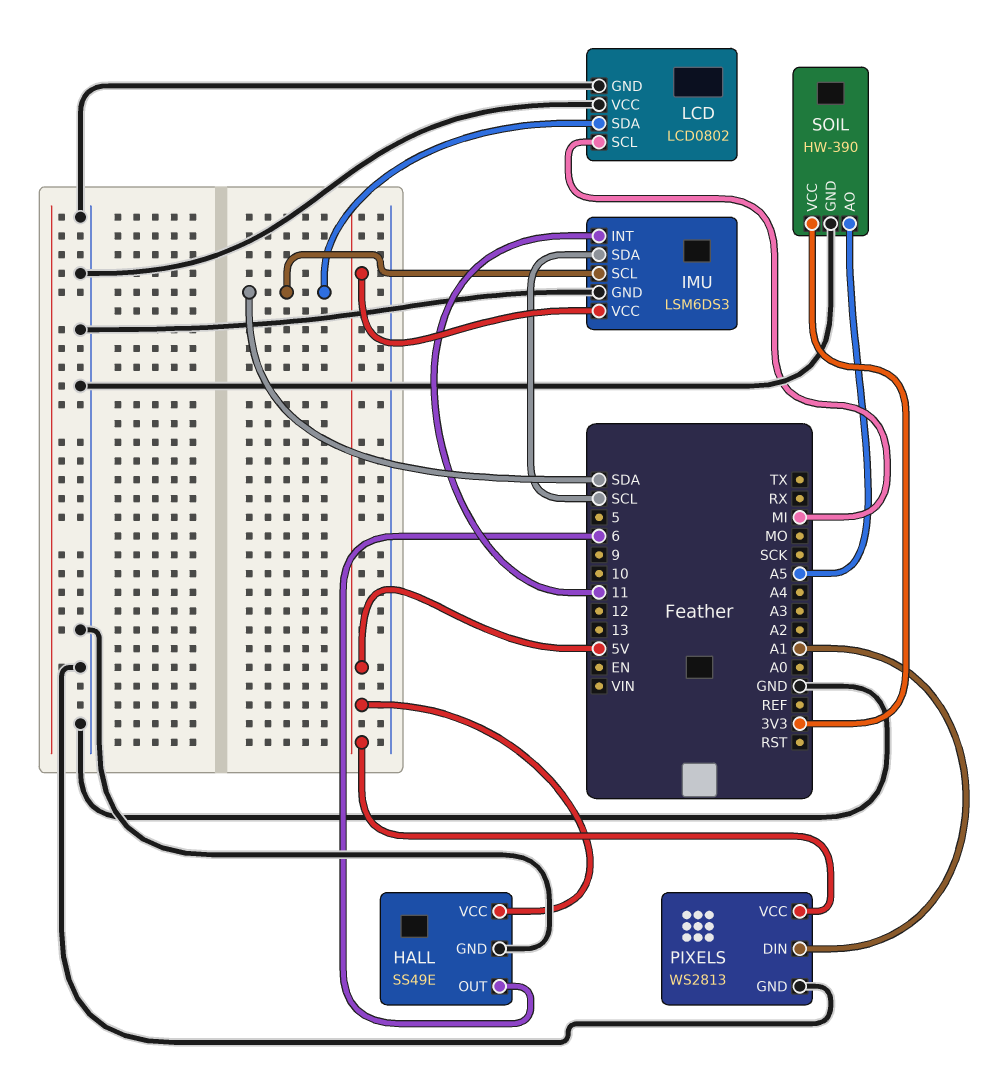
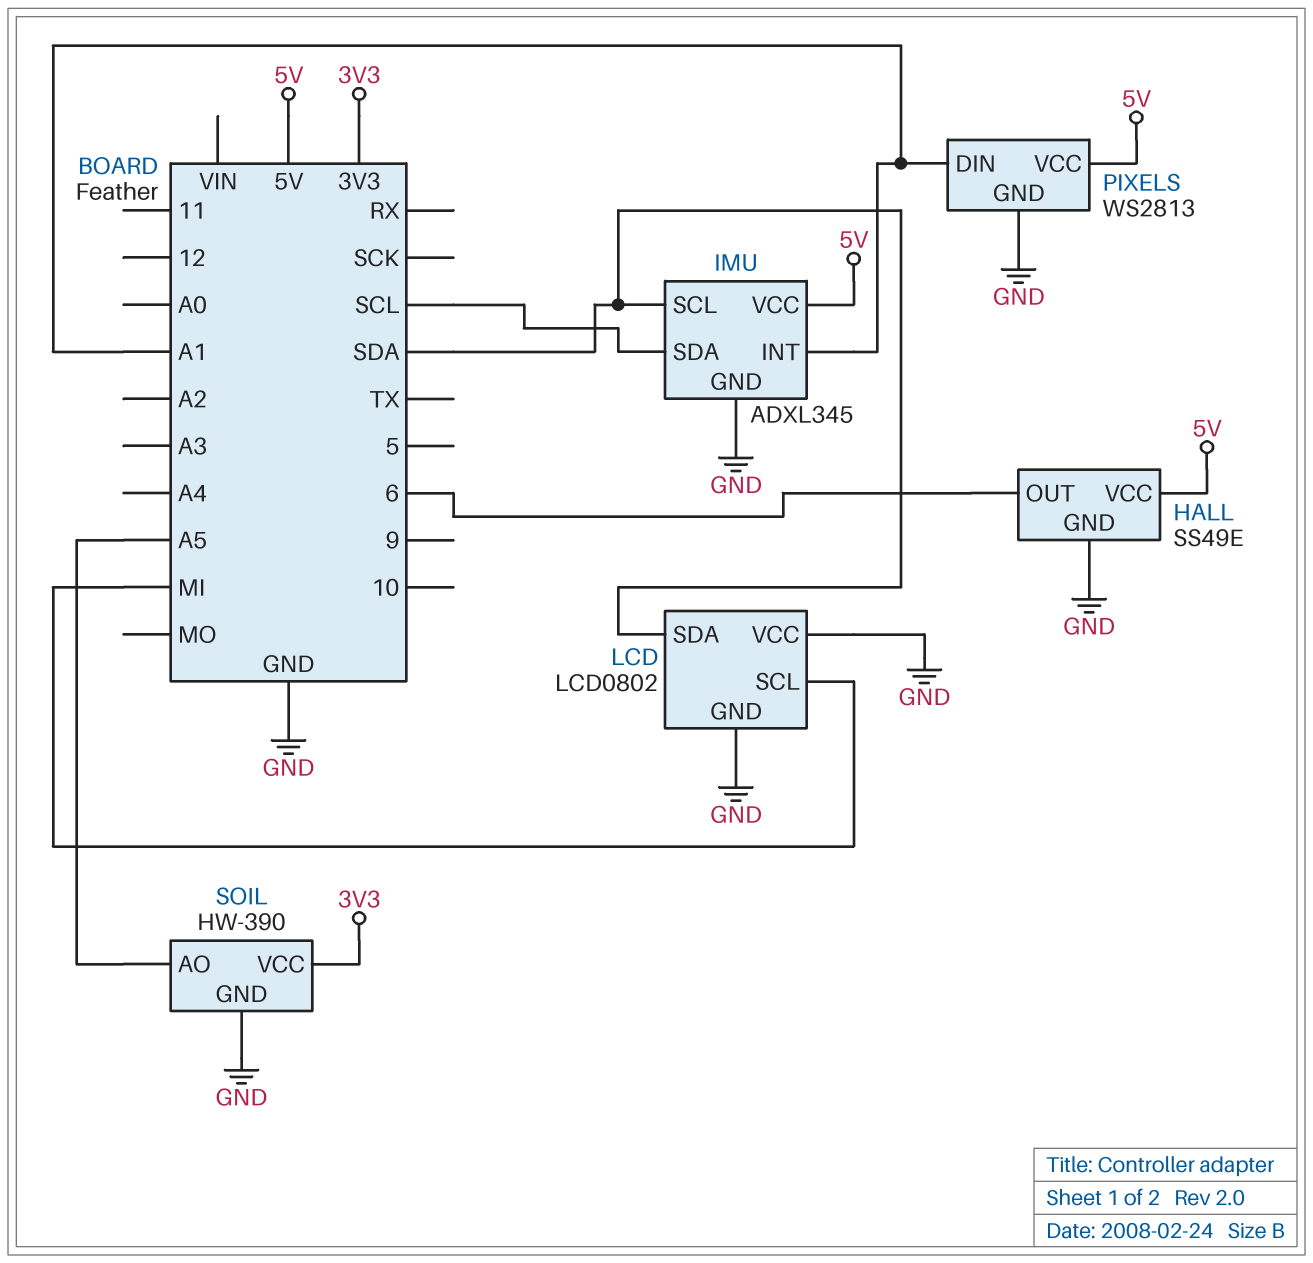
IMU: LSM6DS3 -> ADXL345
IMU pin INT: 11 -> A1

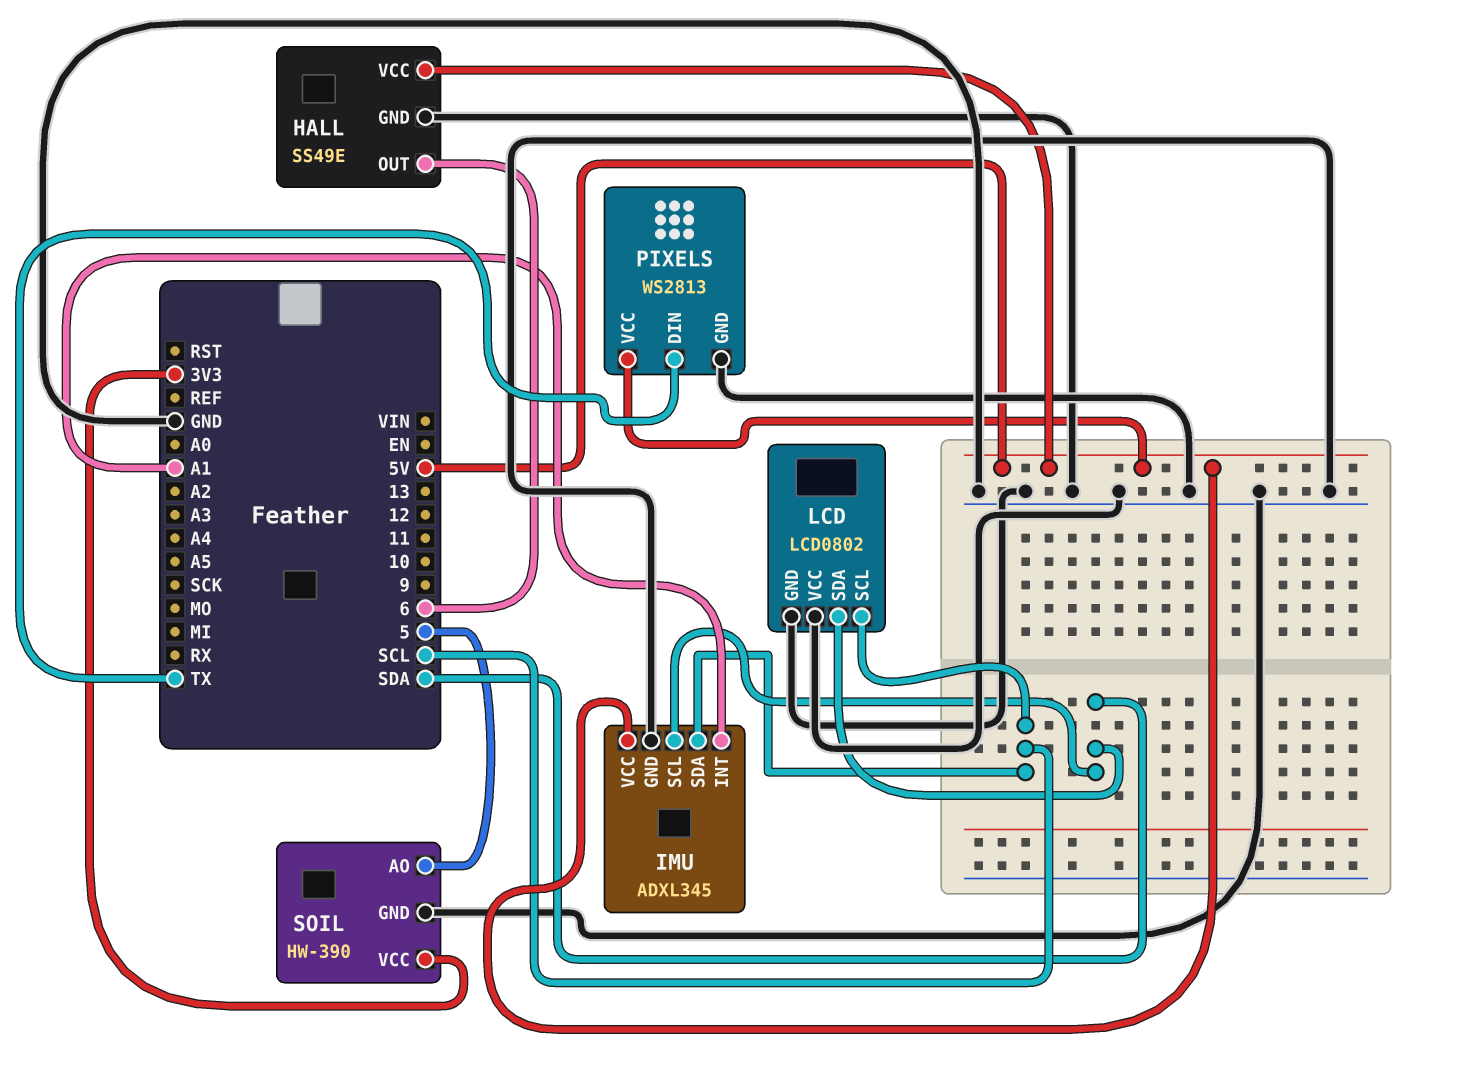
LCD pin SCL: MI -> SCL
PIXELS pin DIN: A1 -> TX
SOIL pin AO: A5 -> 5

